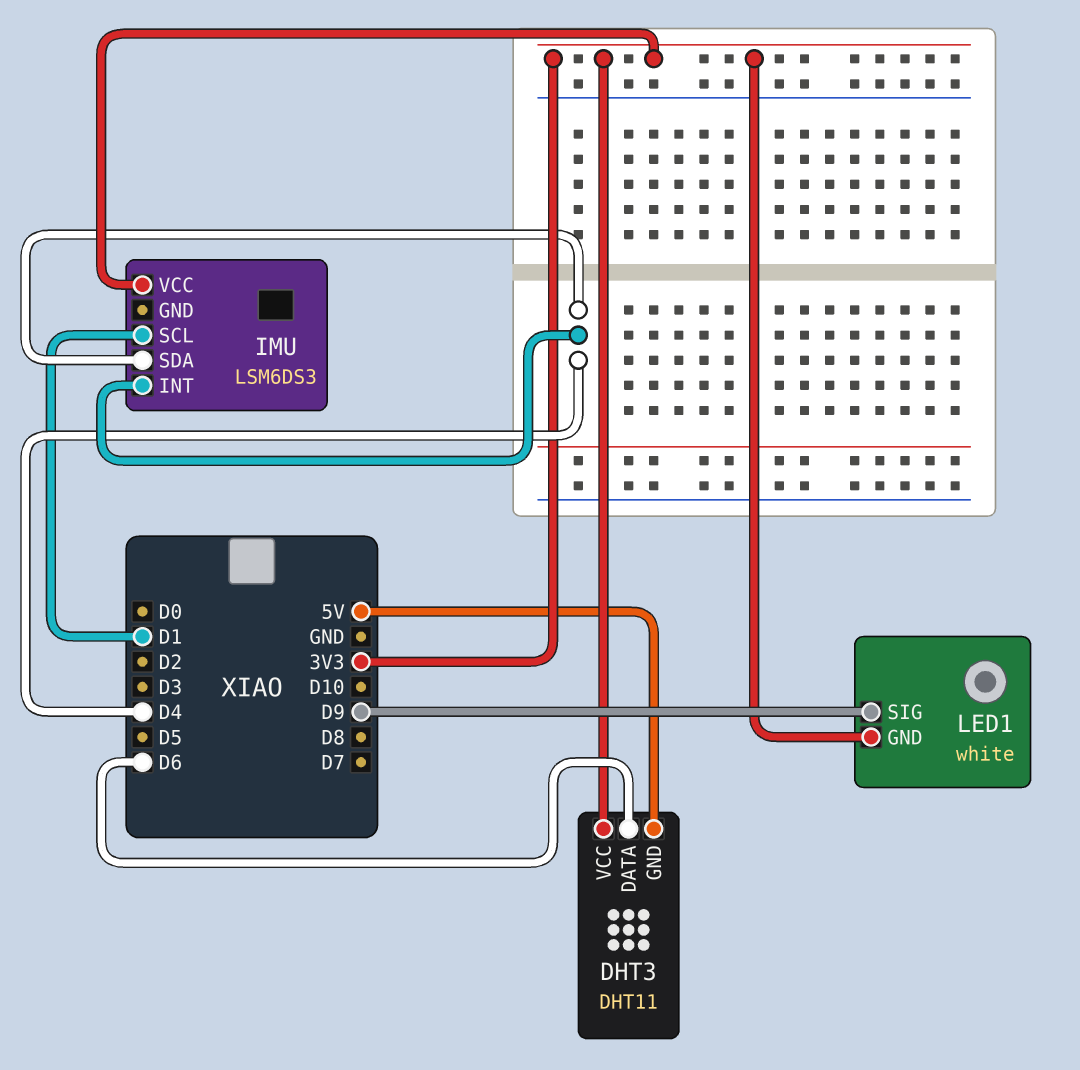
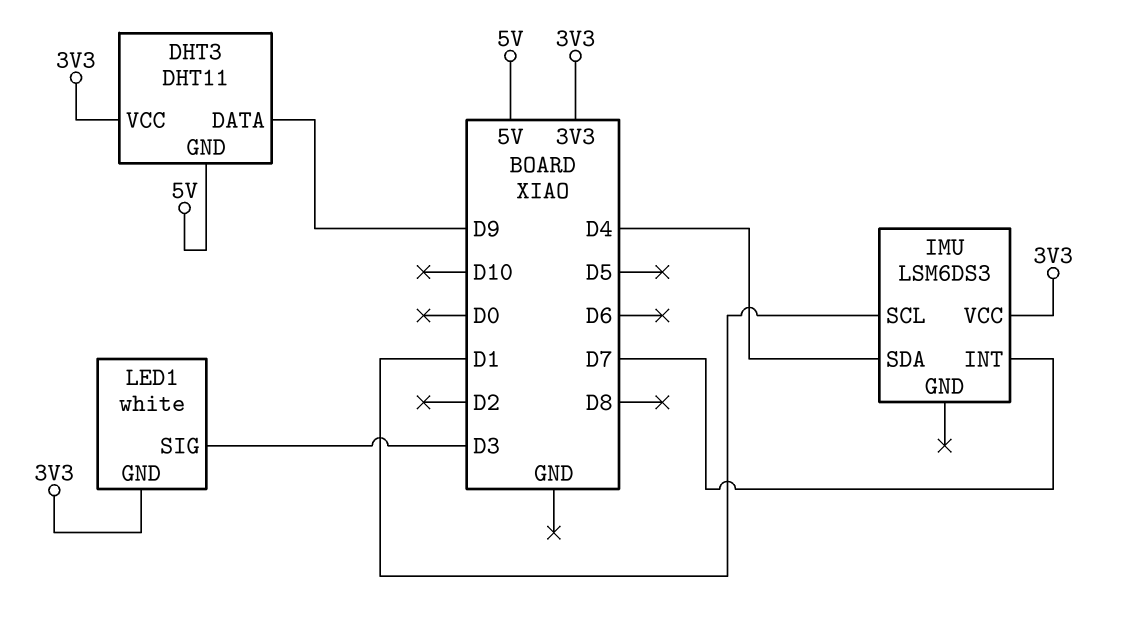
DHT3 pin DATA: D6 -> D9
IMU pin INT: D4 -> D7
LED1 pin SIG: D9 -> D3

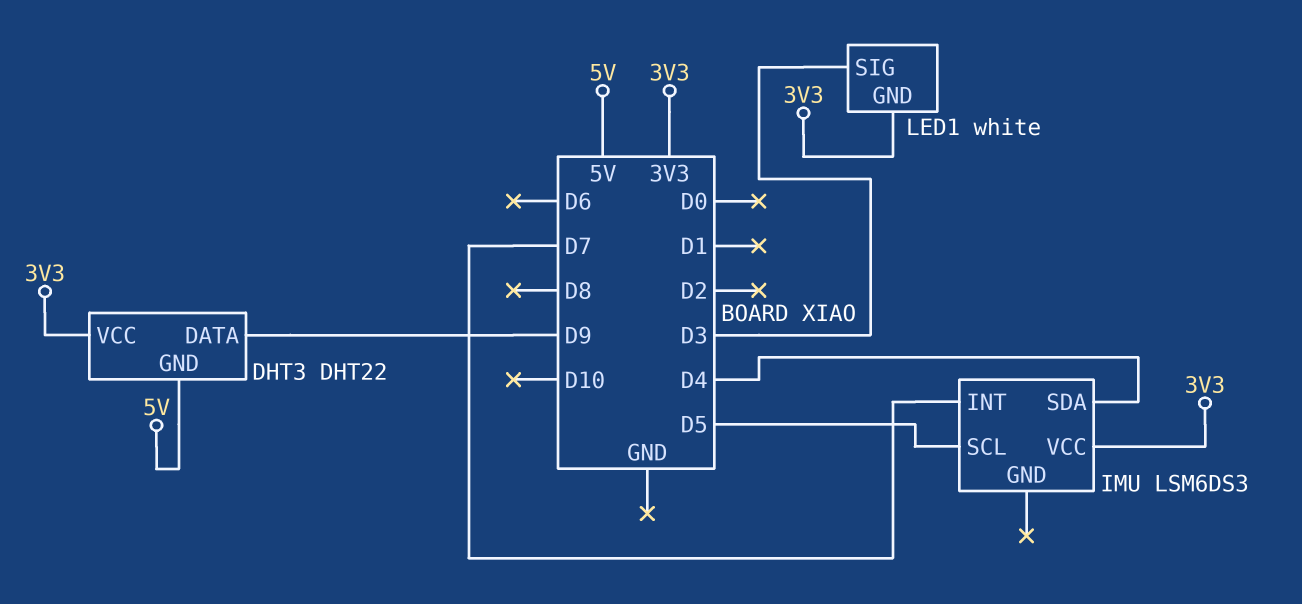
DHT3: DHT11 -> DHT22
IMU pin SCL: D1 -> D5

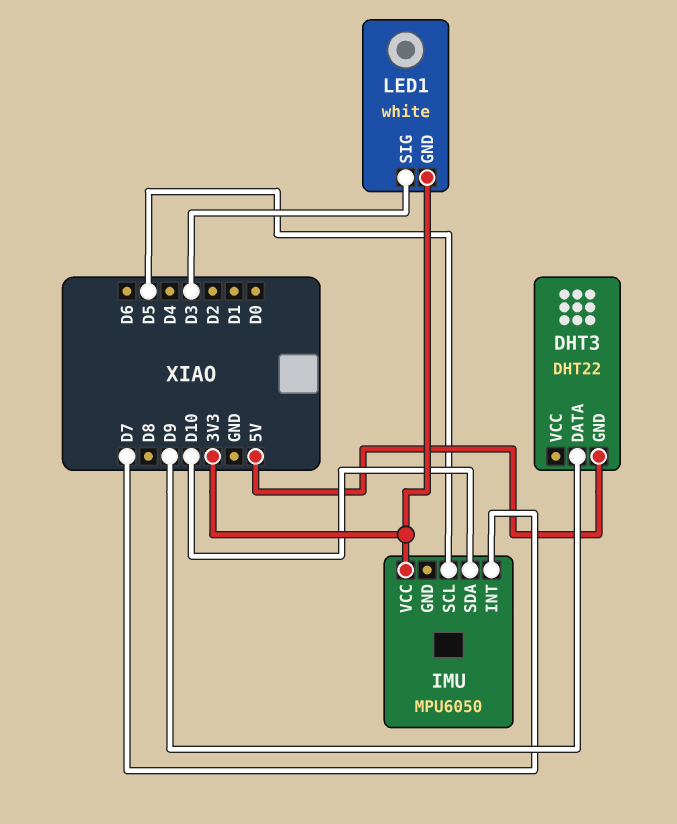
DHT3 pin VCC: 3V3 -> none
IMU: LSM6DS3 -> MPU6050
IMU pin SDA: D4 -> D10

